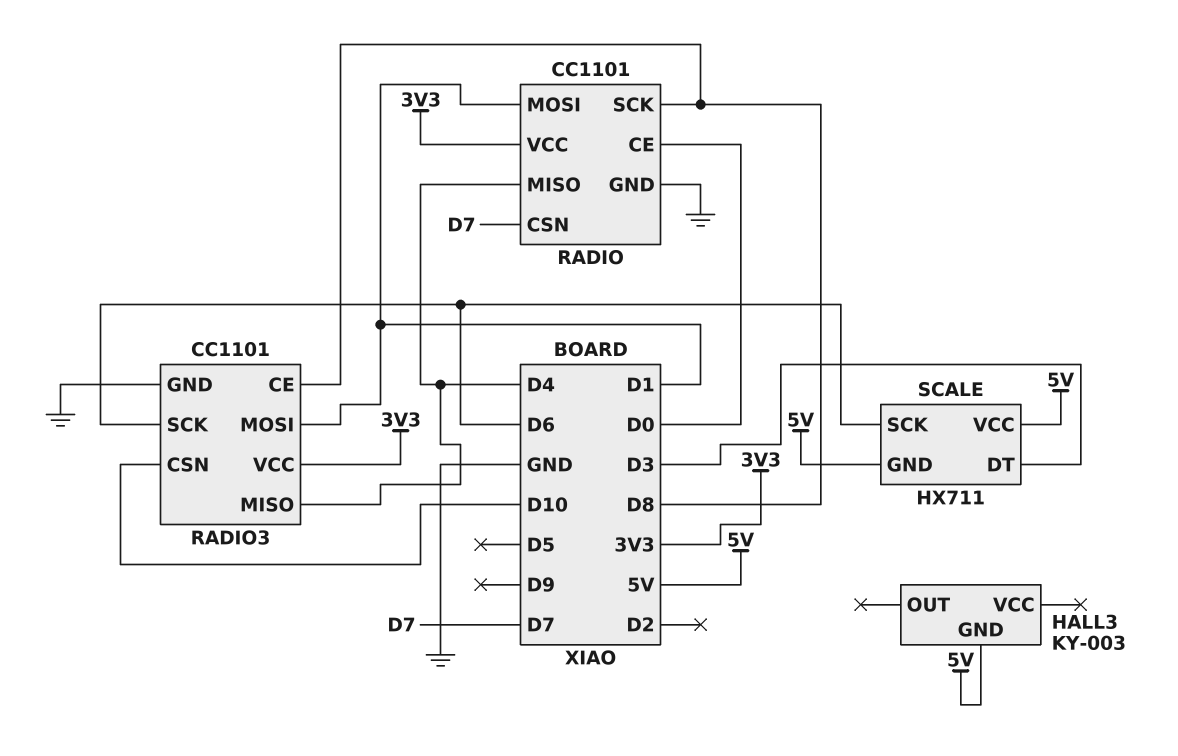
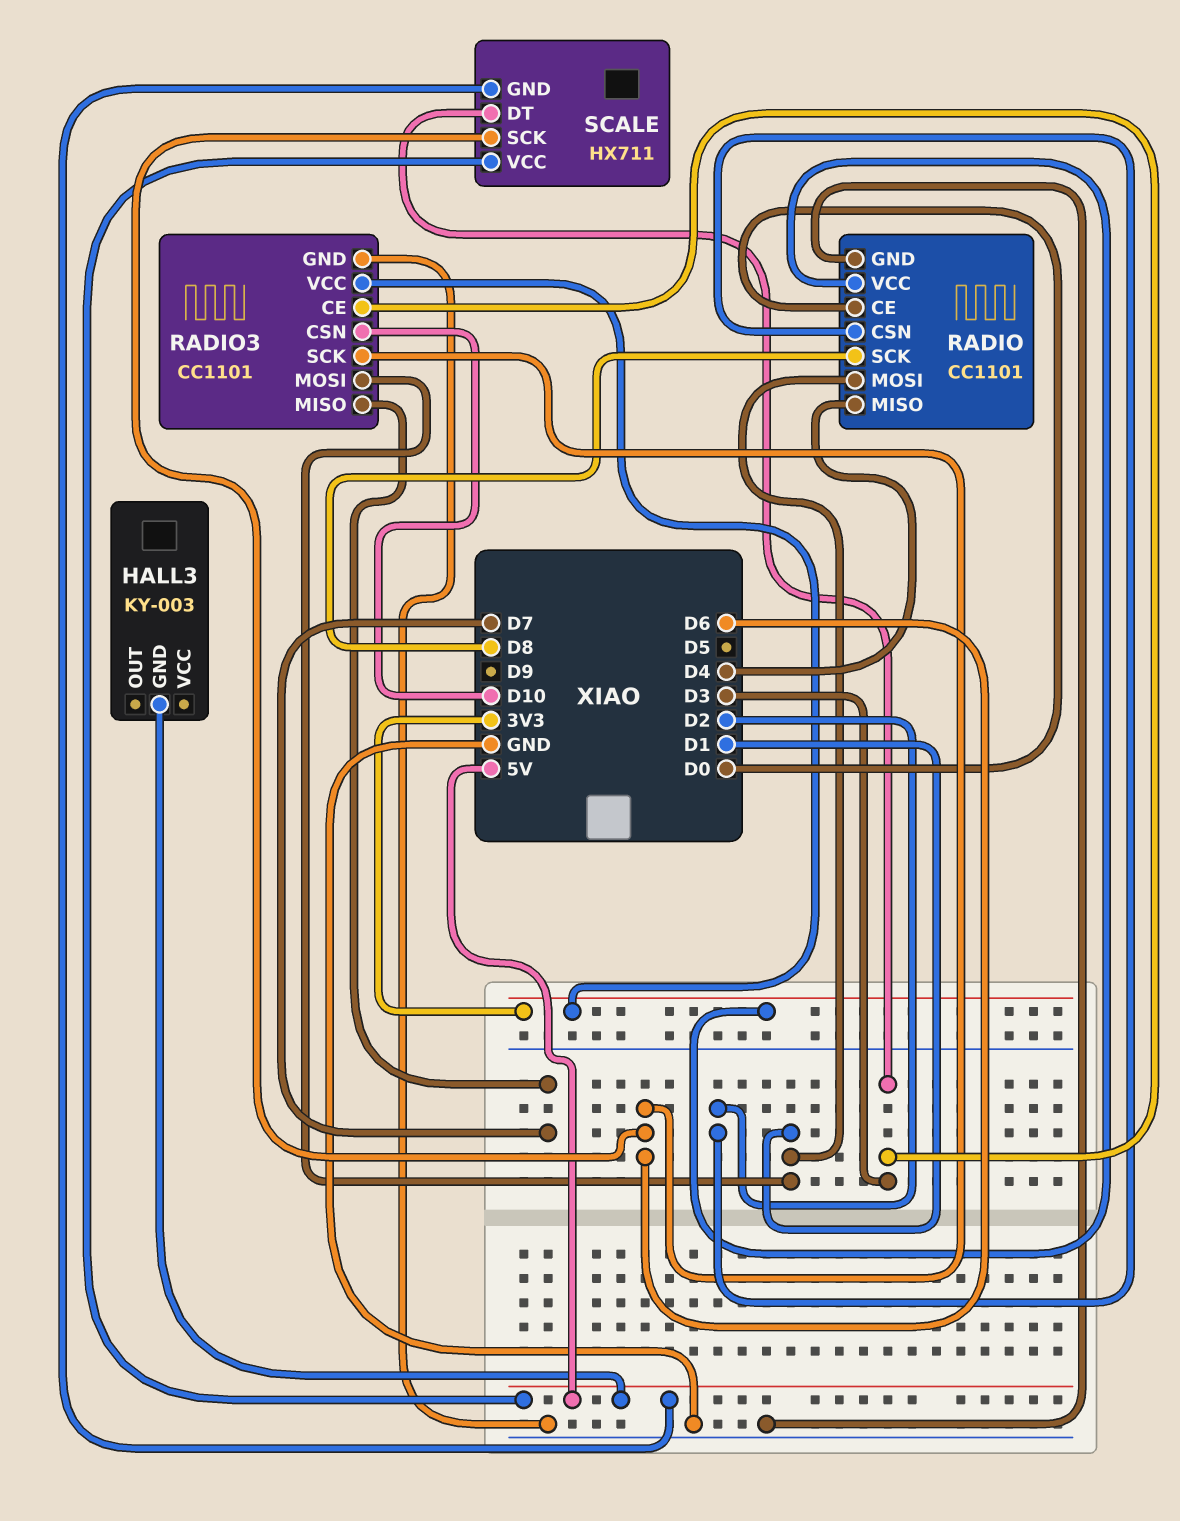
RADIO pin CSN: D7 -> D2
RADIO3 pin CE: D8 -> D3
RADIO3 pin MISO: D4 -> D7

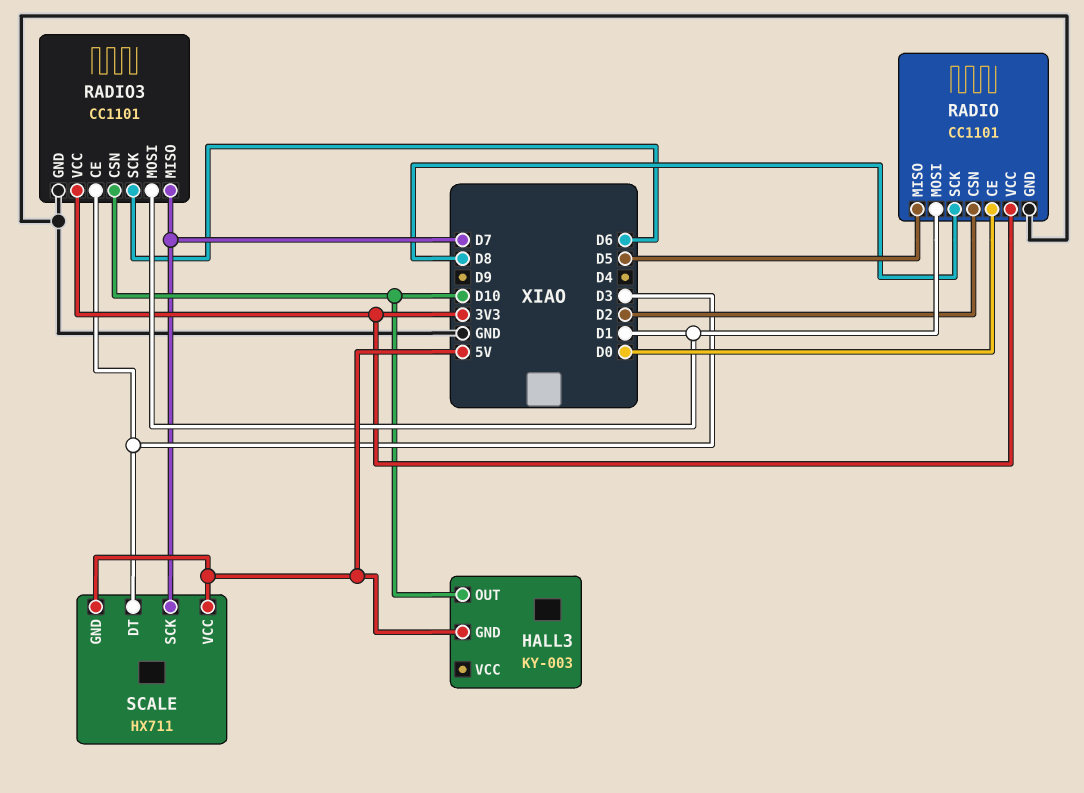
HALL3 pin OUT: none -> D10
RADIO pin MISO: D4 -> D5
SCALE pin SCK: D6 -> D7

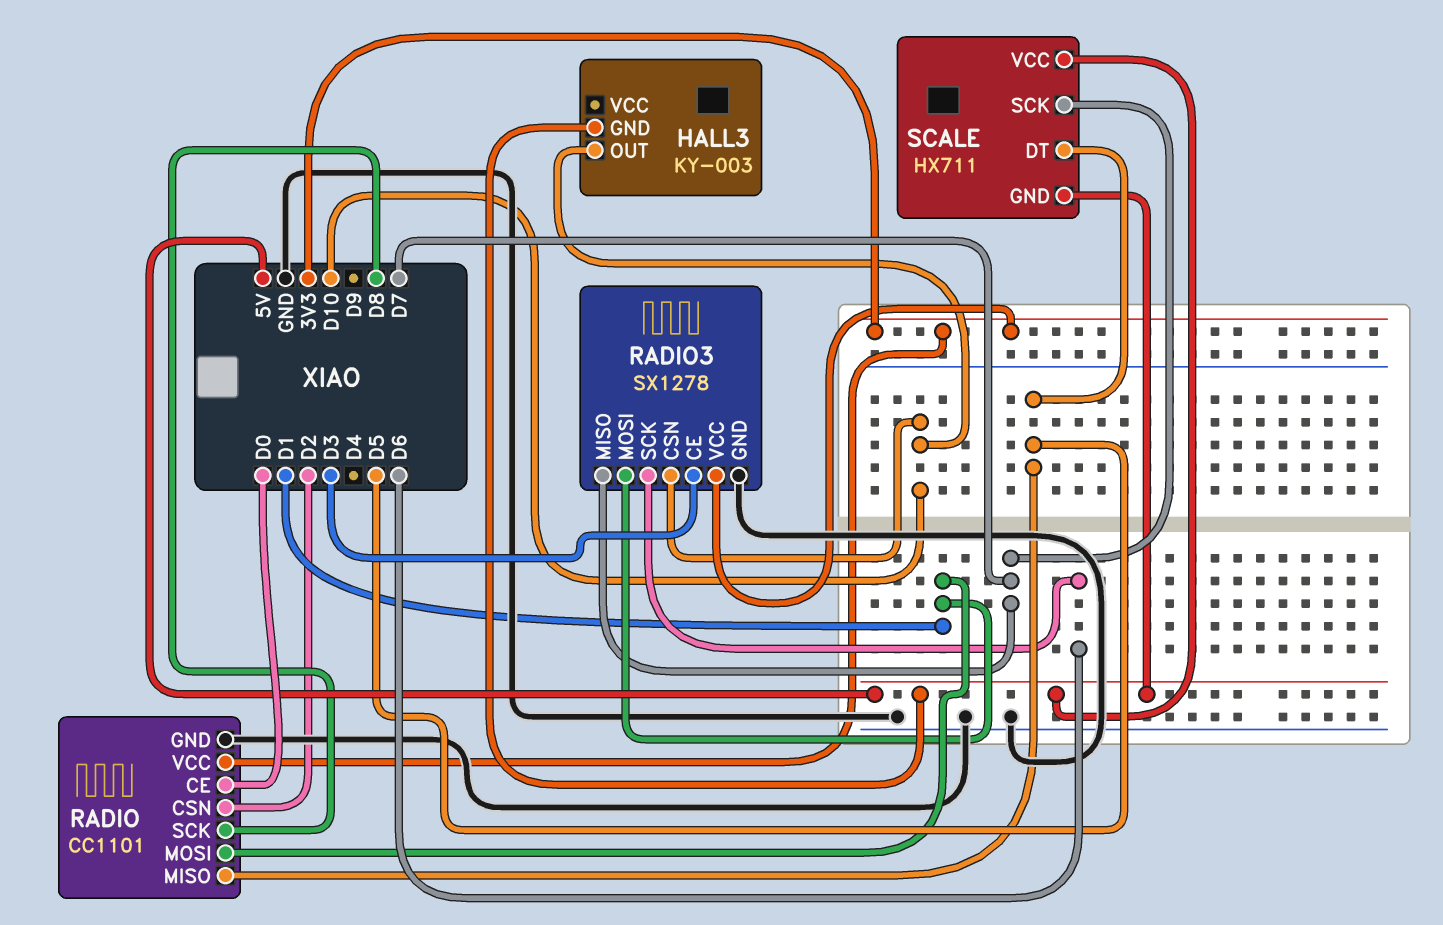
RADIO3: CC1101 -> SX1278
SCALE pin DT: D3 -> D5

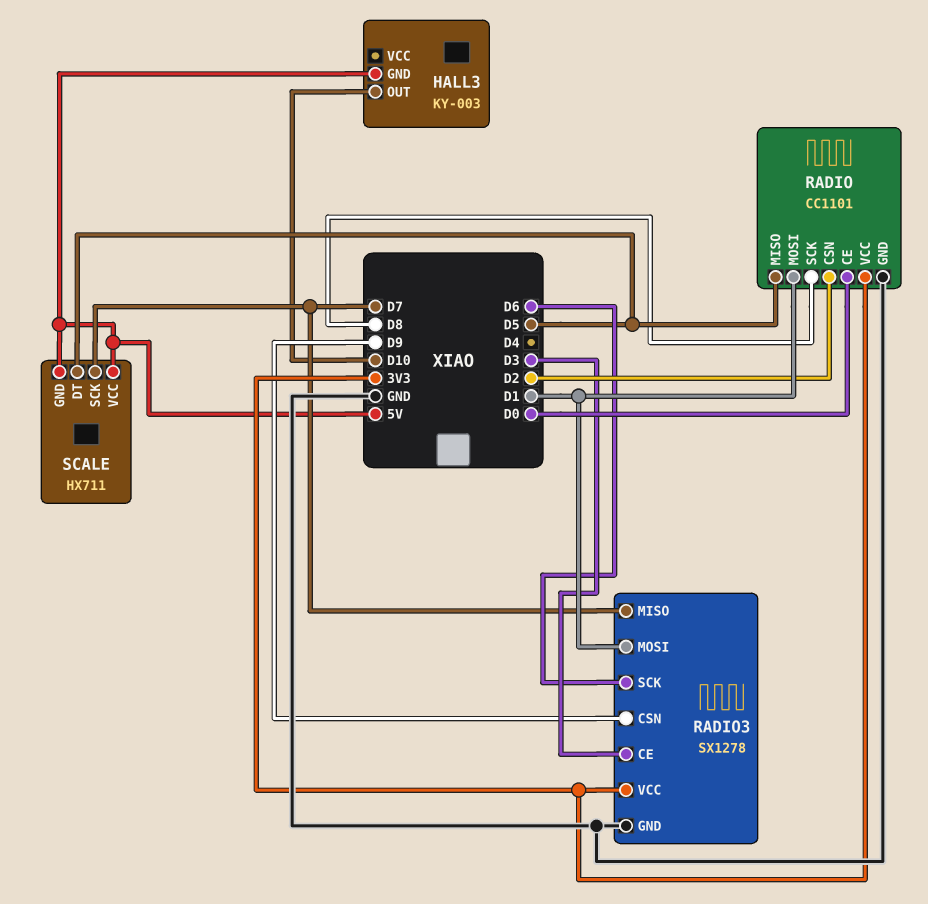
RADIO3 pin CSN: D10 -> D9

